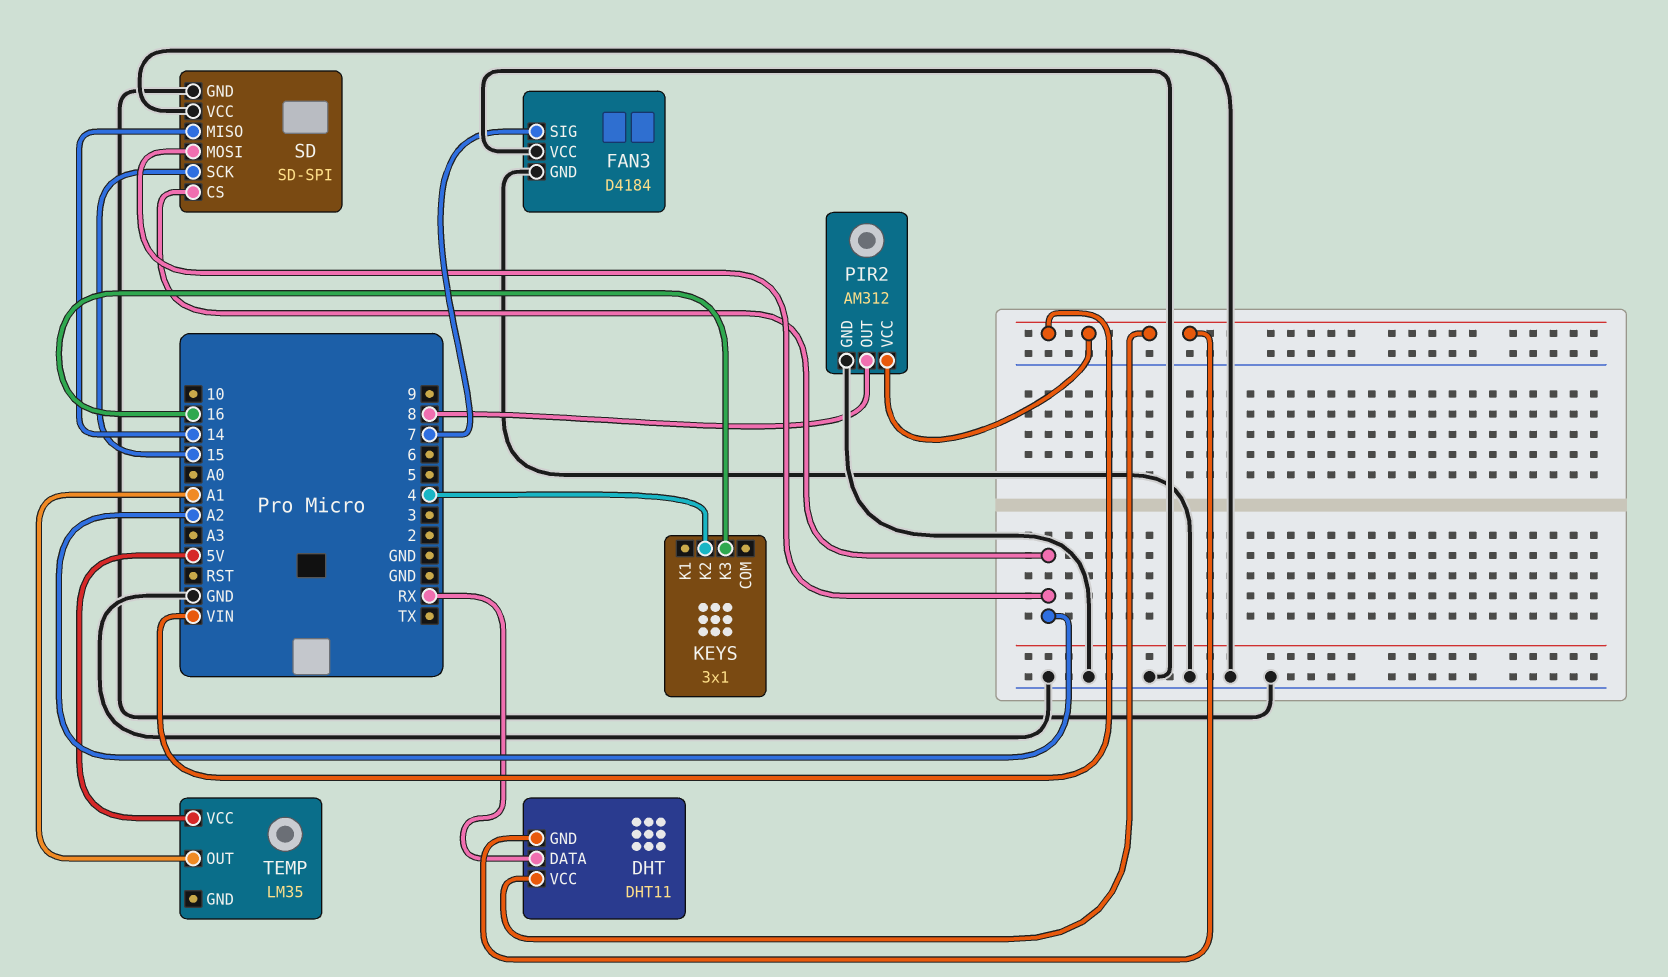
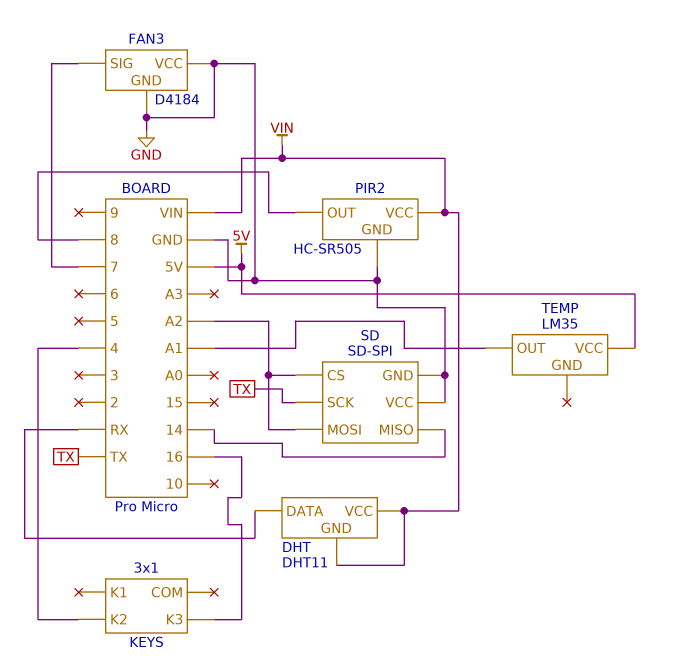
PIR2: AM312 -> HC-SR505
SD pin SCK: 15 -> TX

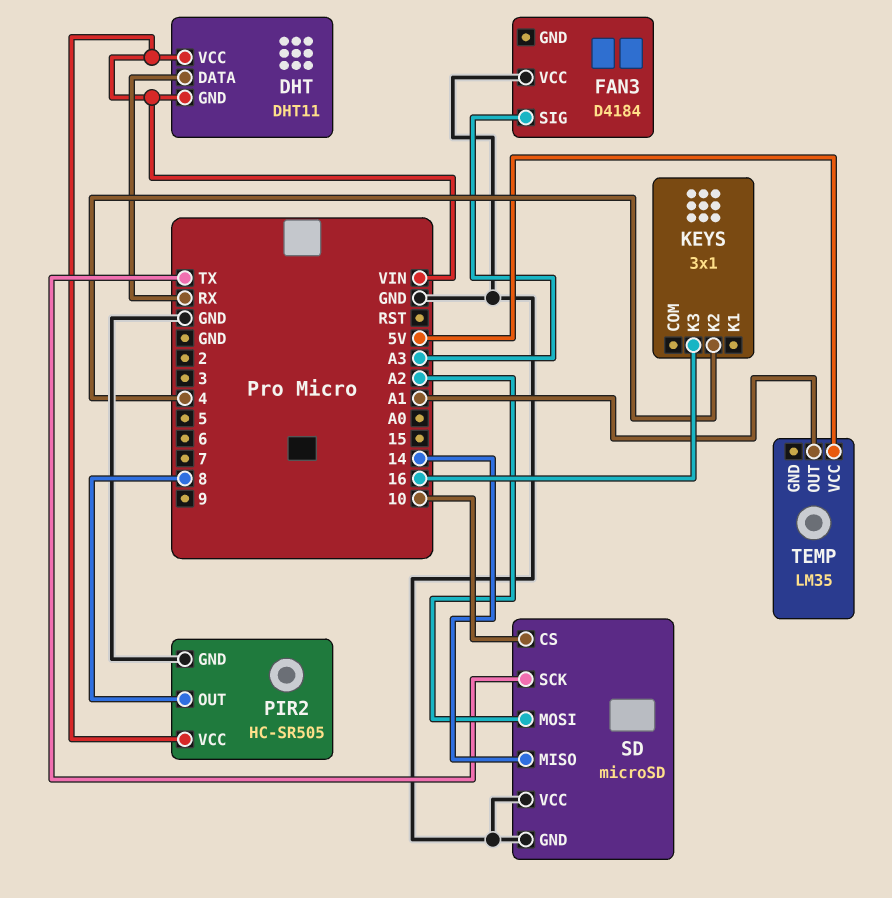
FAN3 pin GND: GND -> none
FAN3 pin SIG: 7 -> A3
SD: SD-SPI -> microSD
SD pin CS: A2 -> 10

